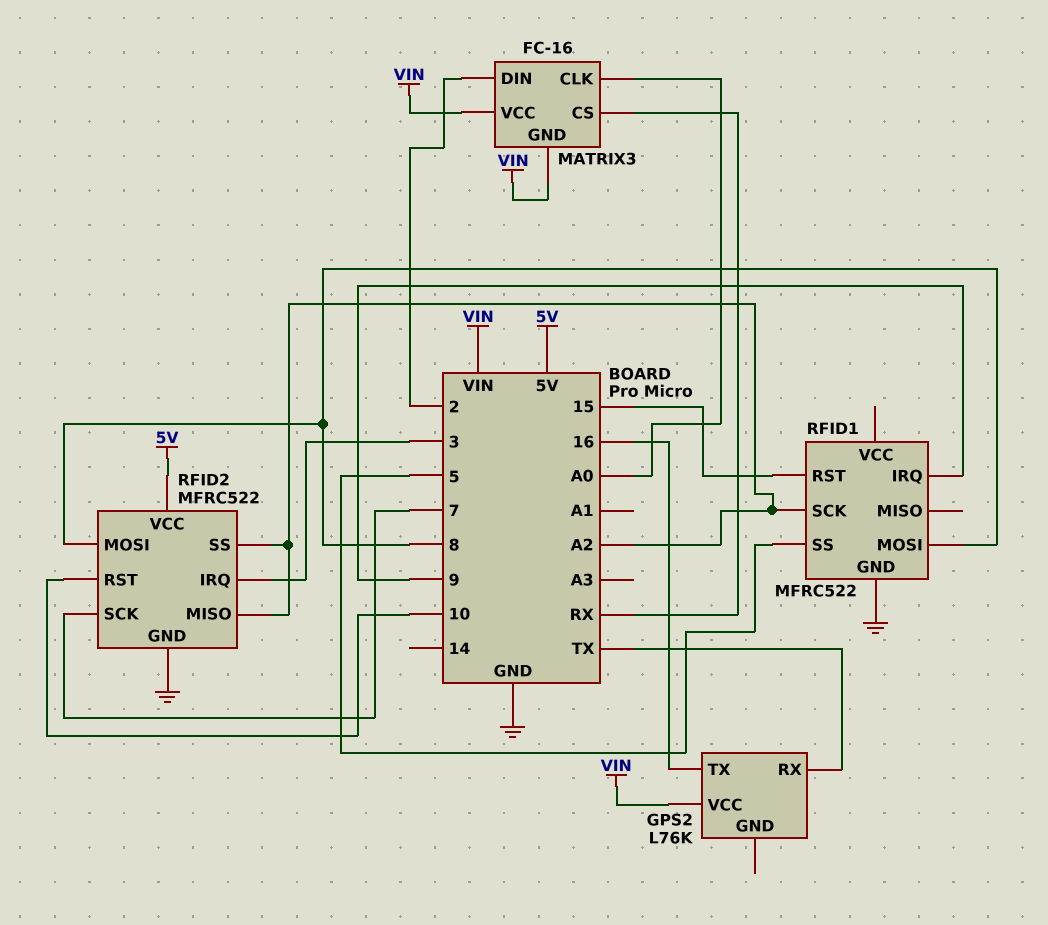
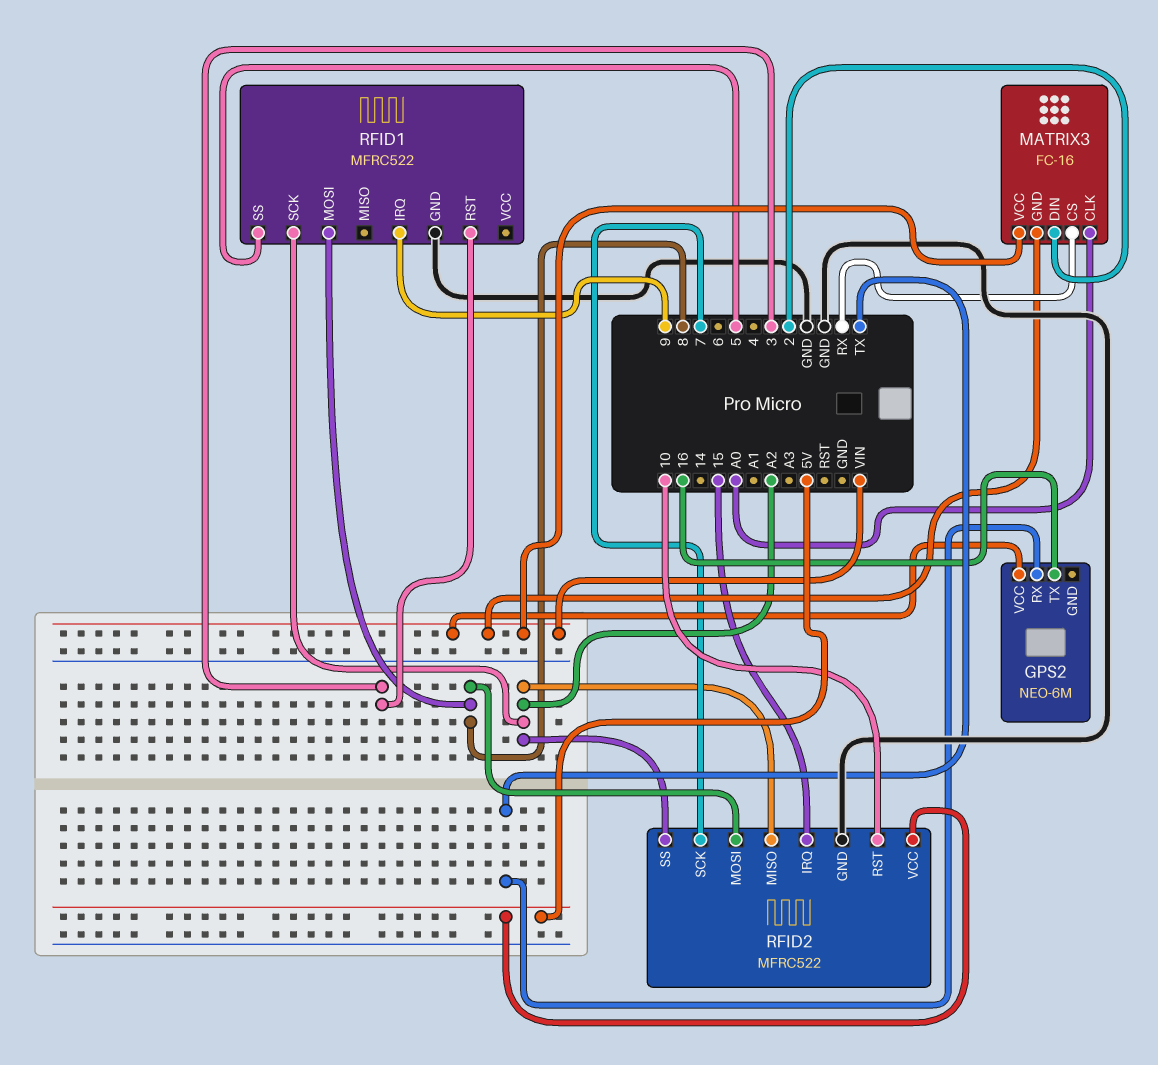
GPS2: L76K -> NEO-6M
RFID1 pin RST: 15 -> 3
RFID2 pin IRQ: 3 -> 15

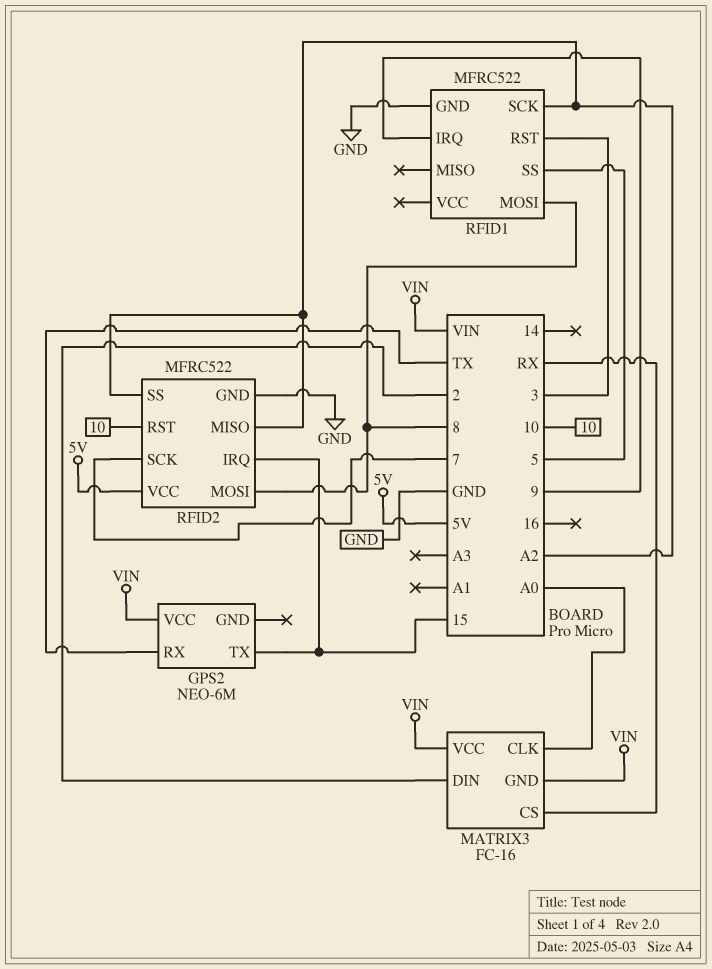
GPS2 pin TX: 16 -> 15

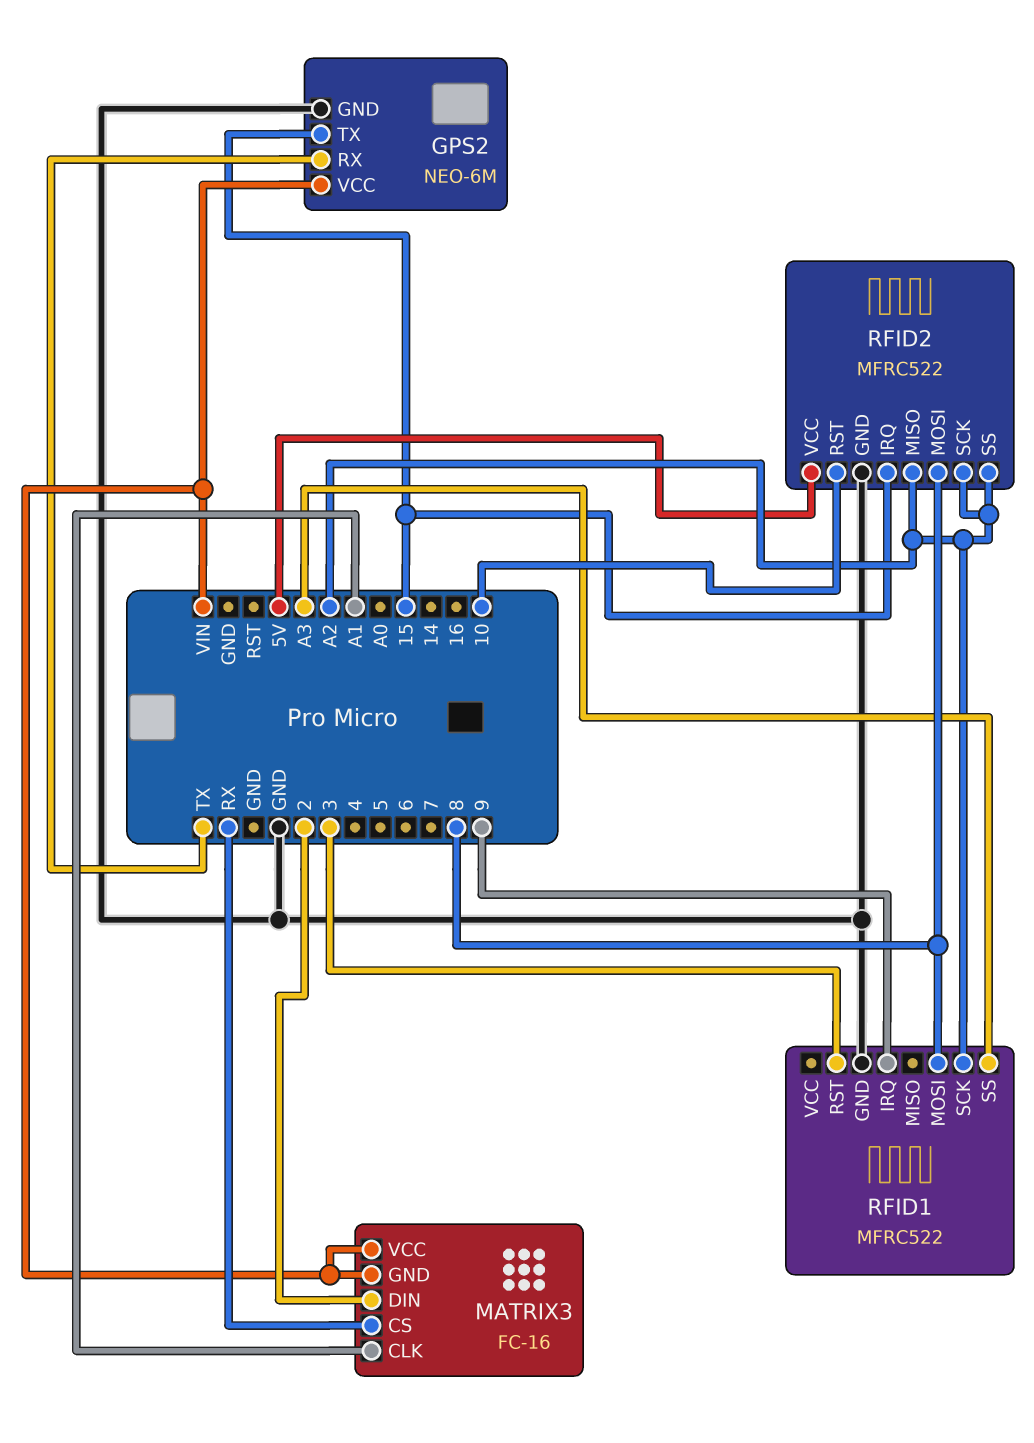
GPS2 pin GND: none -> GND
MATRIX3 pin CLK: A0 -> A1
RFID1 pin SS: 5 -> A3
RFID2 pin SCK: 7 -> A2

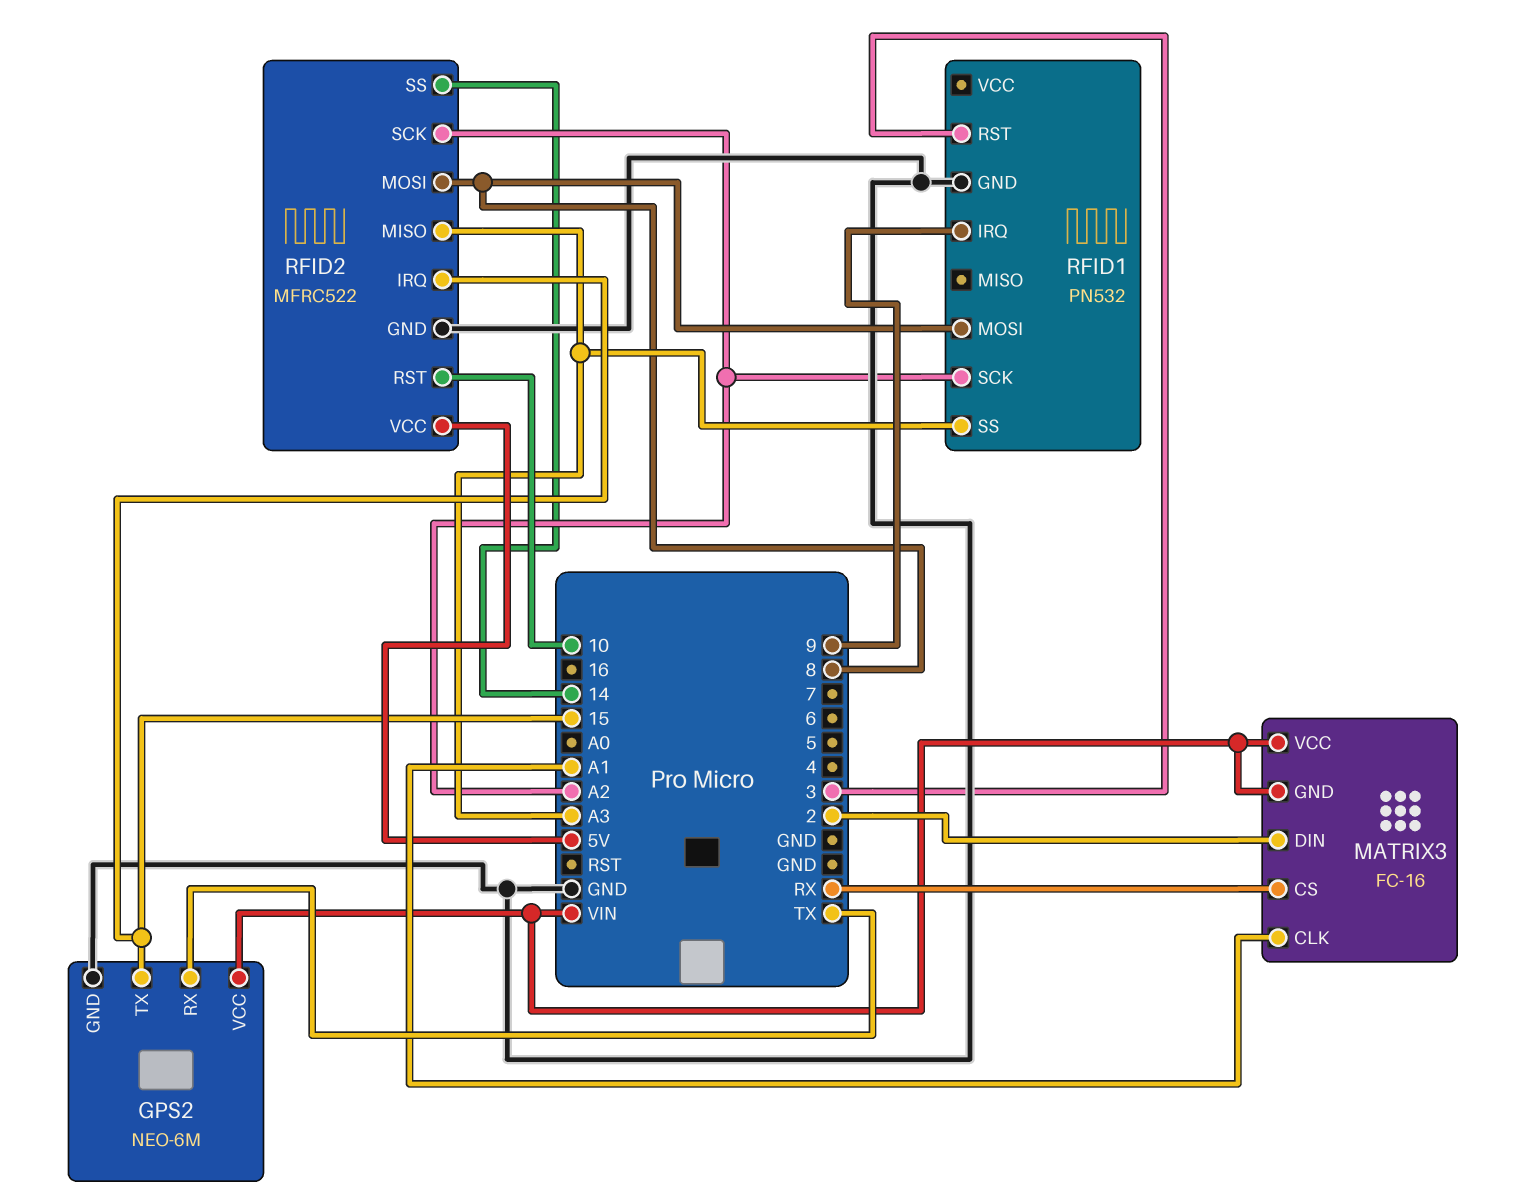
RFID1: MFRC522 -> PN532
RFID2 pin MISO: A2 -> A3
RFID2 pin SS: A2 -> 14

